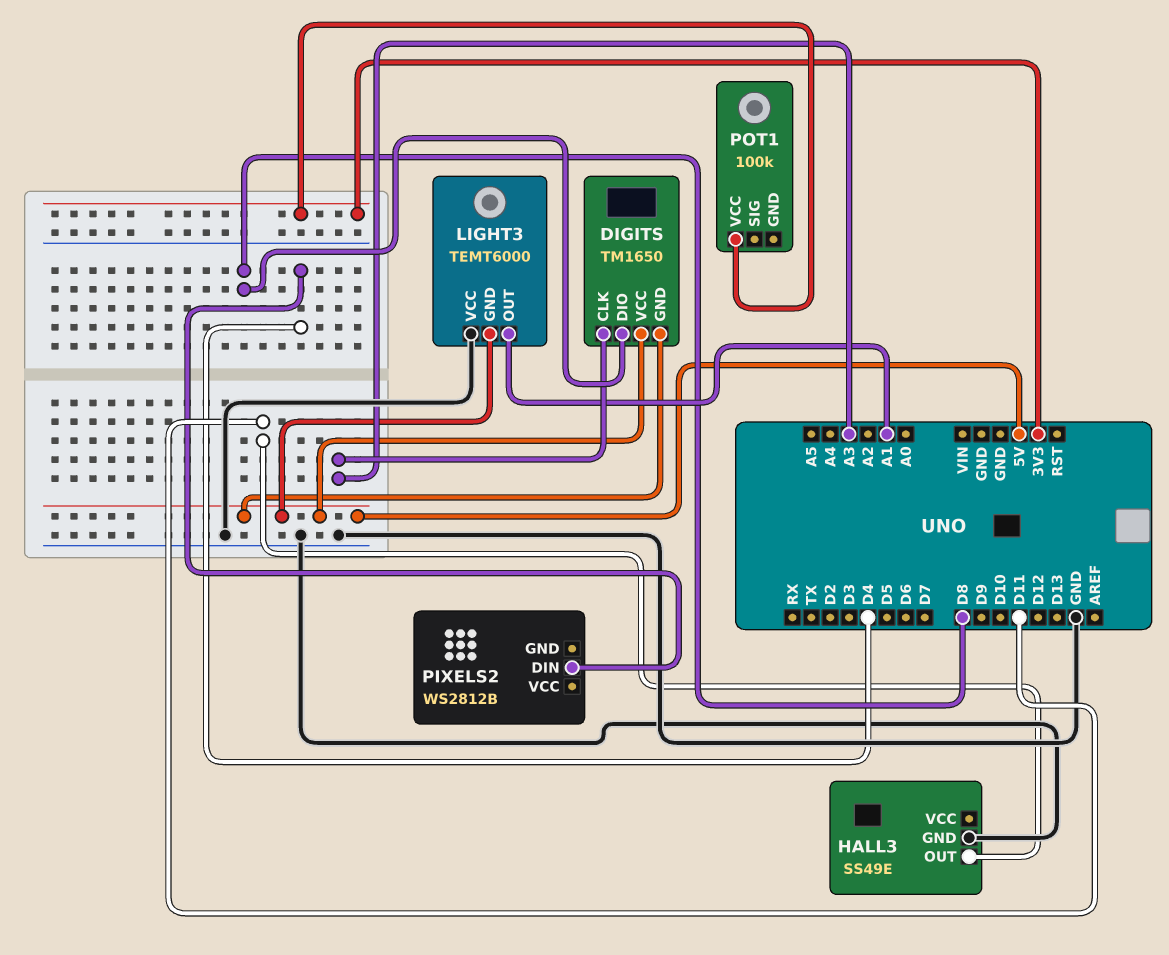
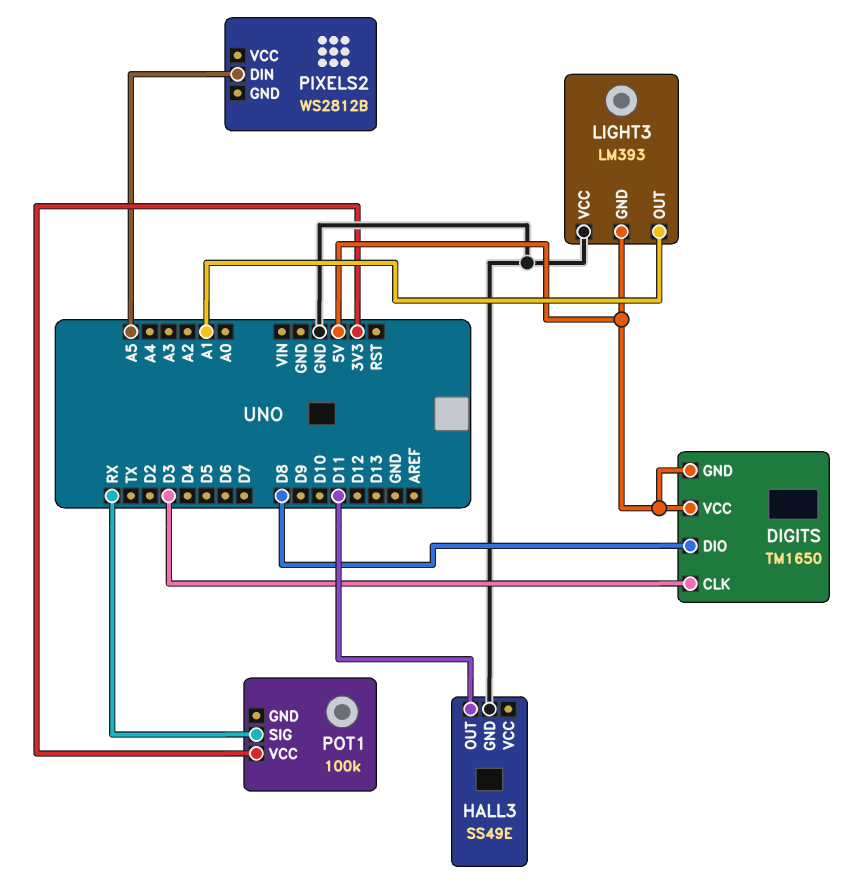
DIGITS pin CLK: A3 -> D3
LIGHT3: TEMT6000 -> LM393
PIXELS2 pin DIN: D4 -> A5
POT1 pin SIG: none -> RX

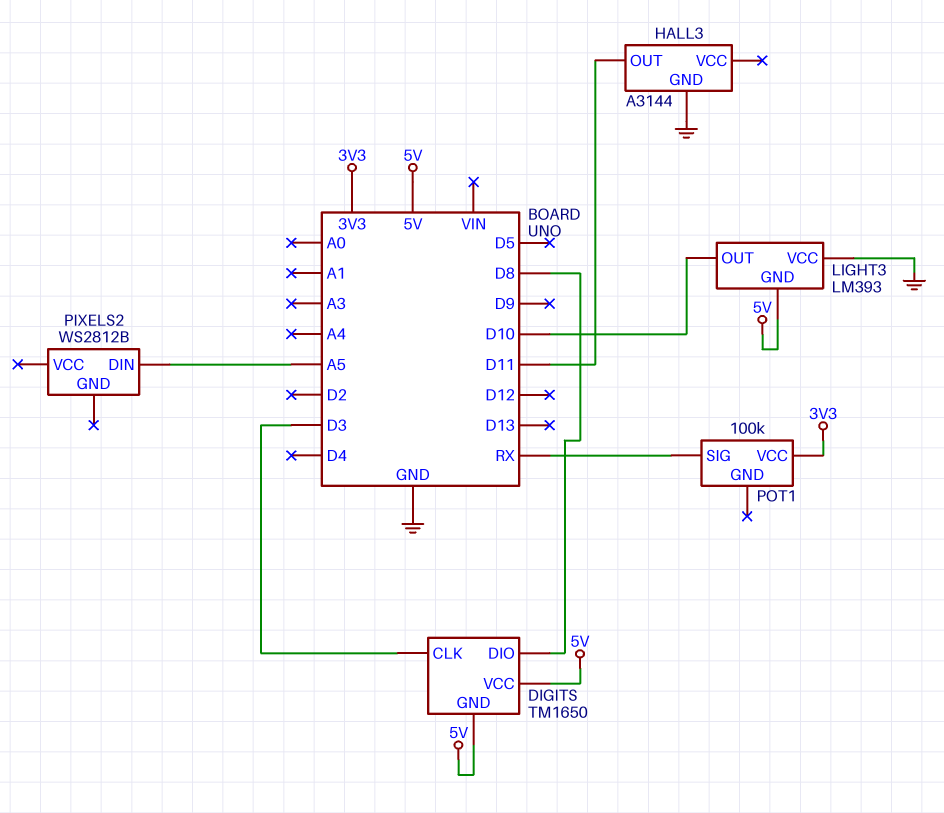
HALL3: SS49E -> A3144
LIGHT3 pin OUT: A1 -> D10

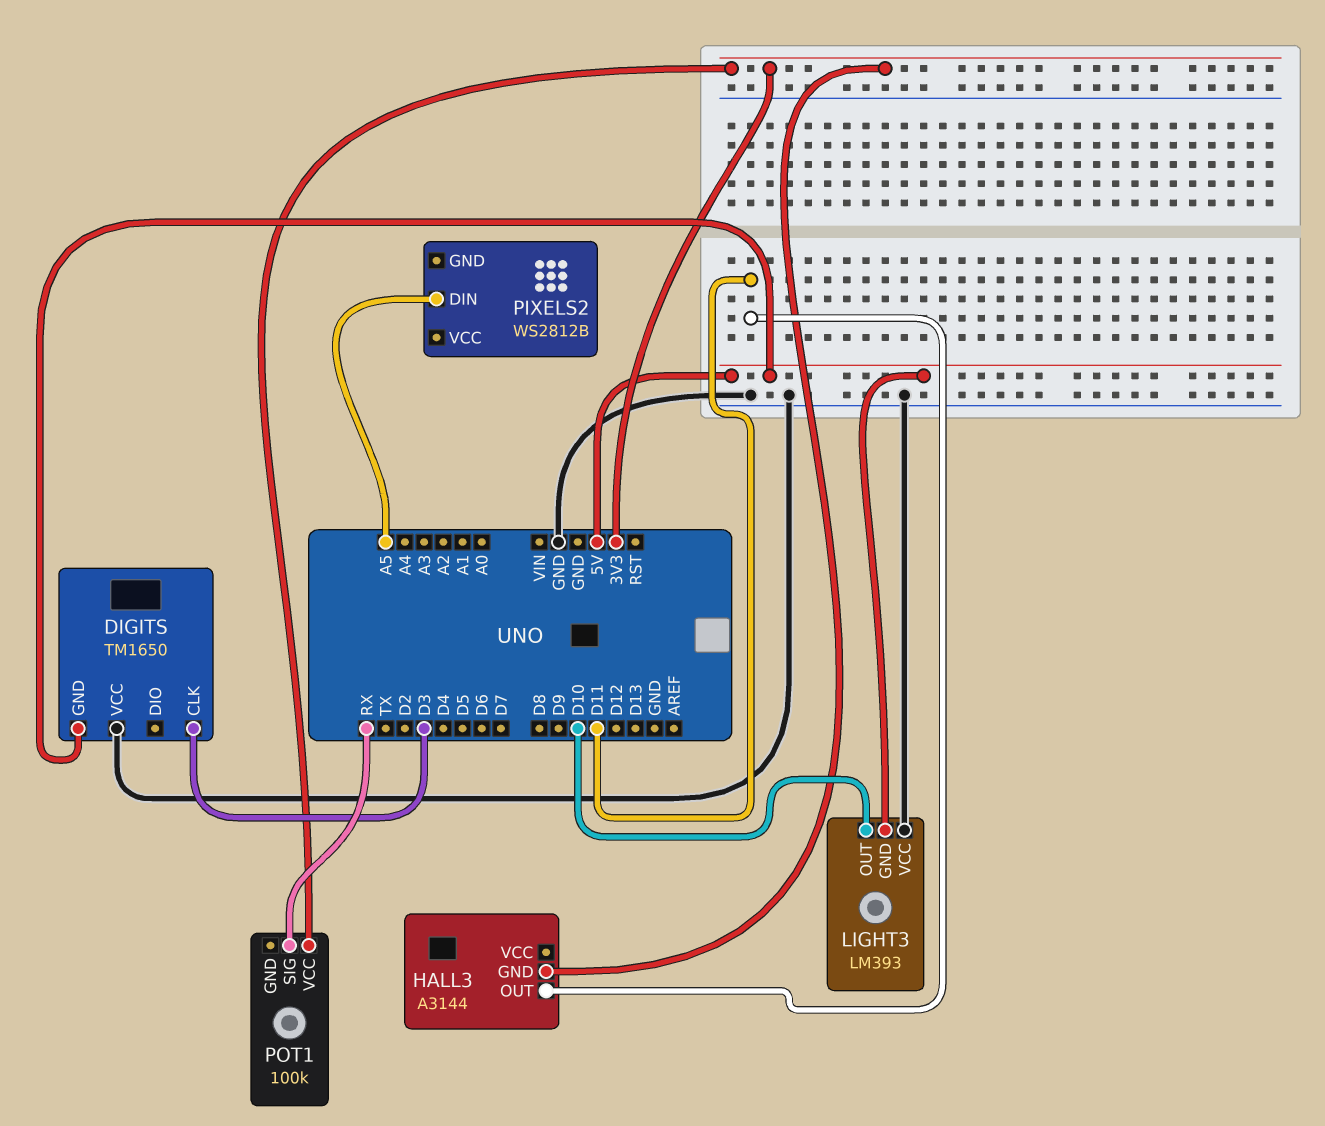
DIGITS pin DIO: D8 -> none
DIGITS pin VCC: 5V -> GND
HALL3 pin GND: GND -> 3V3

